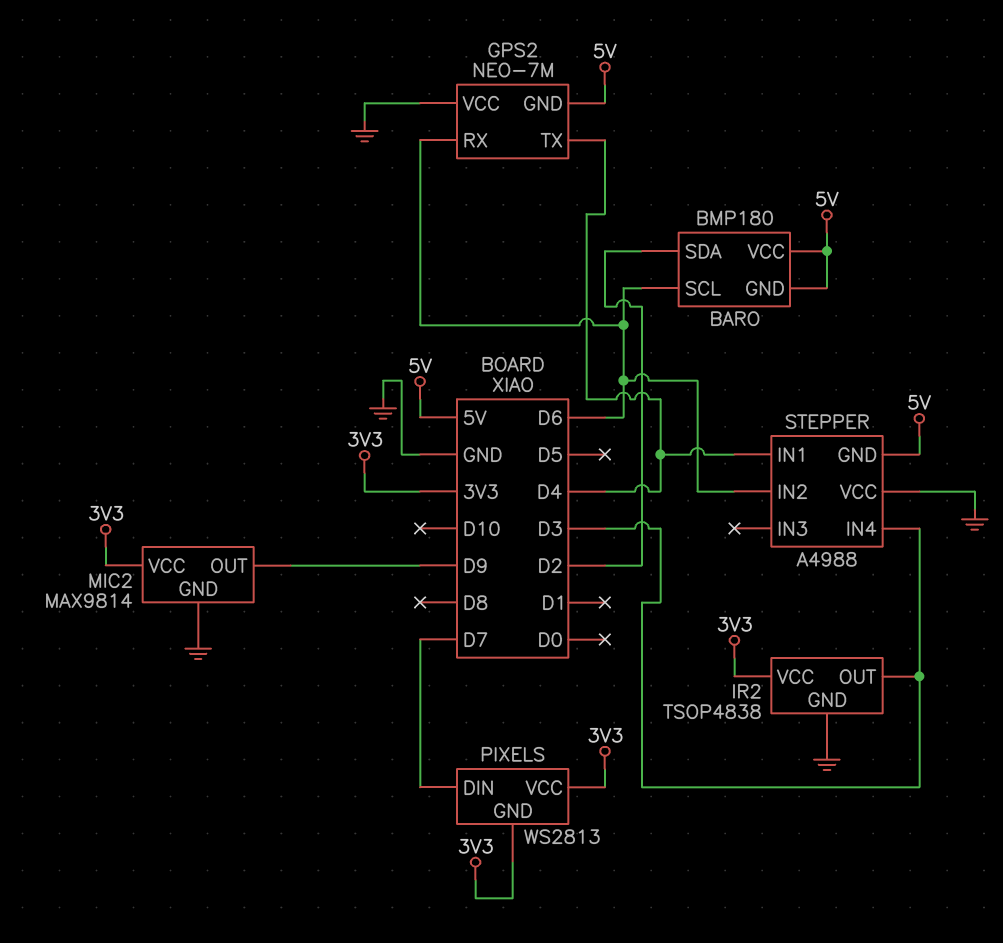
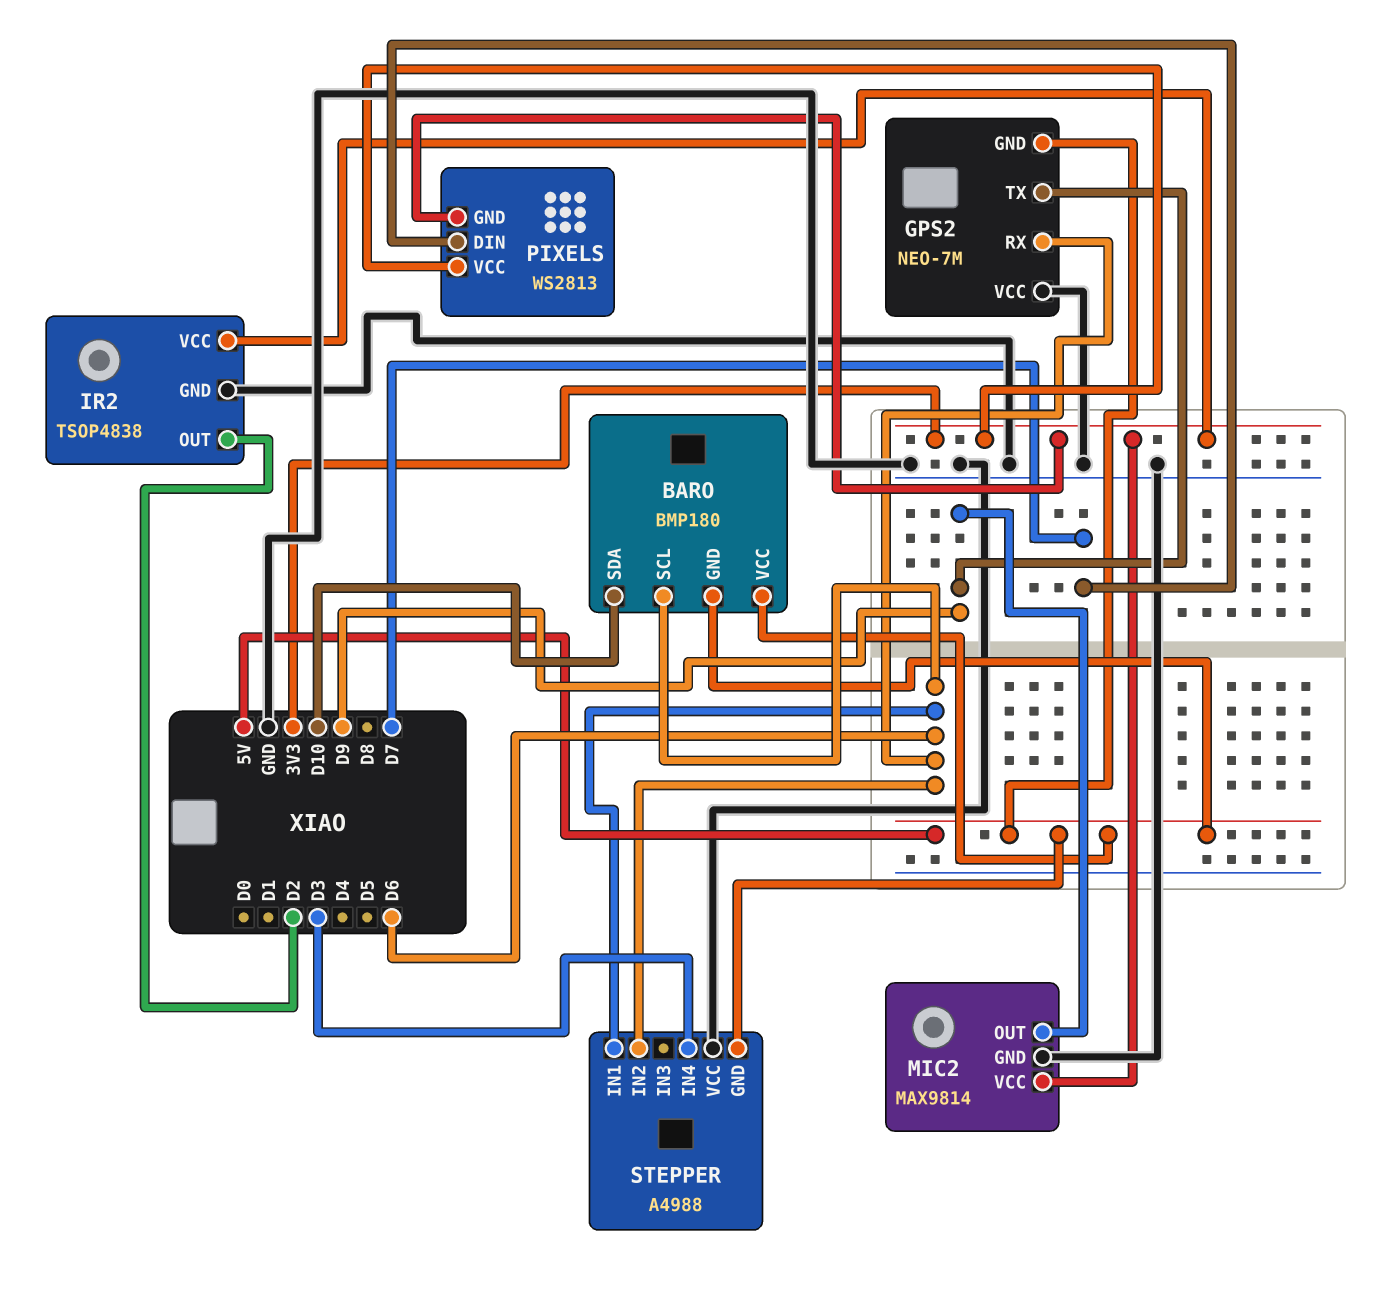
BARO pin SDA: D2 -> D10
GPS2 pin TX: D4 -> D9
IR2 pin OUT: D3 -> D2
STEPPER pin IN1: D4 -> D6

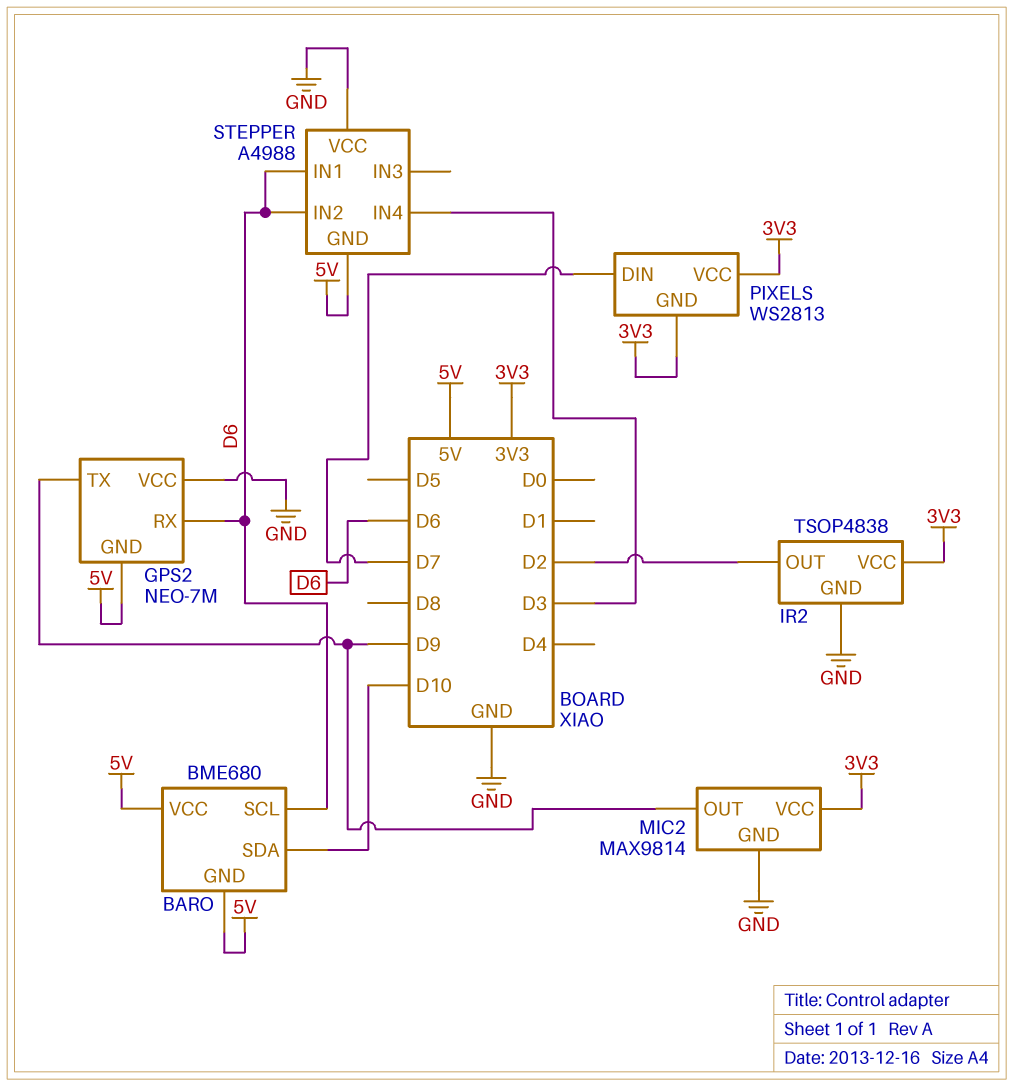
BARO: BMP180 -> BME680

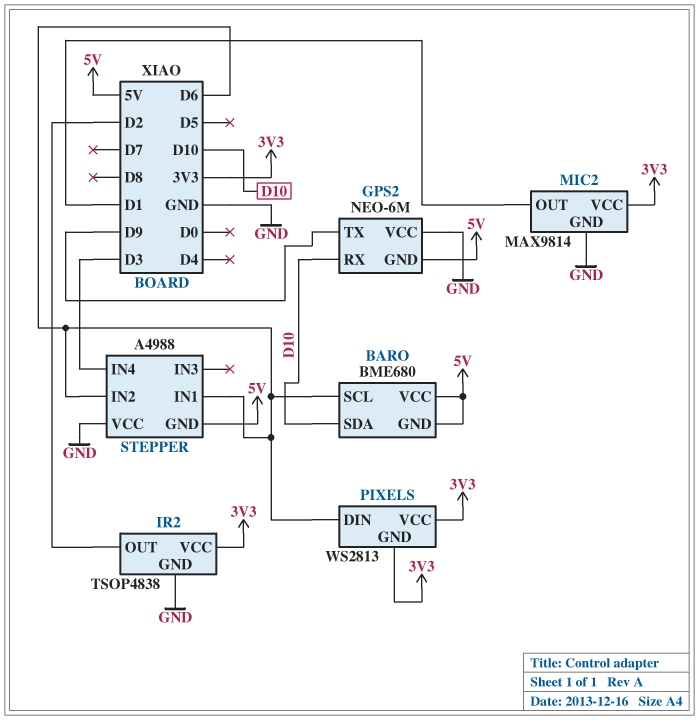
GPS2: NEO-7M -> NEO-6M
GPS2 pin RX: D6 -> D10
MIC2 pin OUT: D9 -> D1
PIXELS pin DIN: D7 -> D6

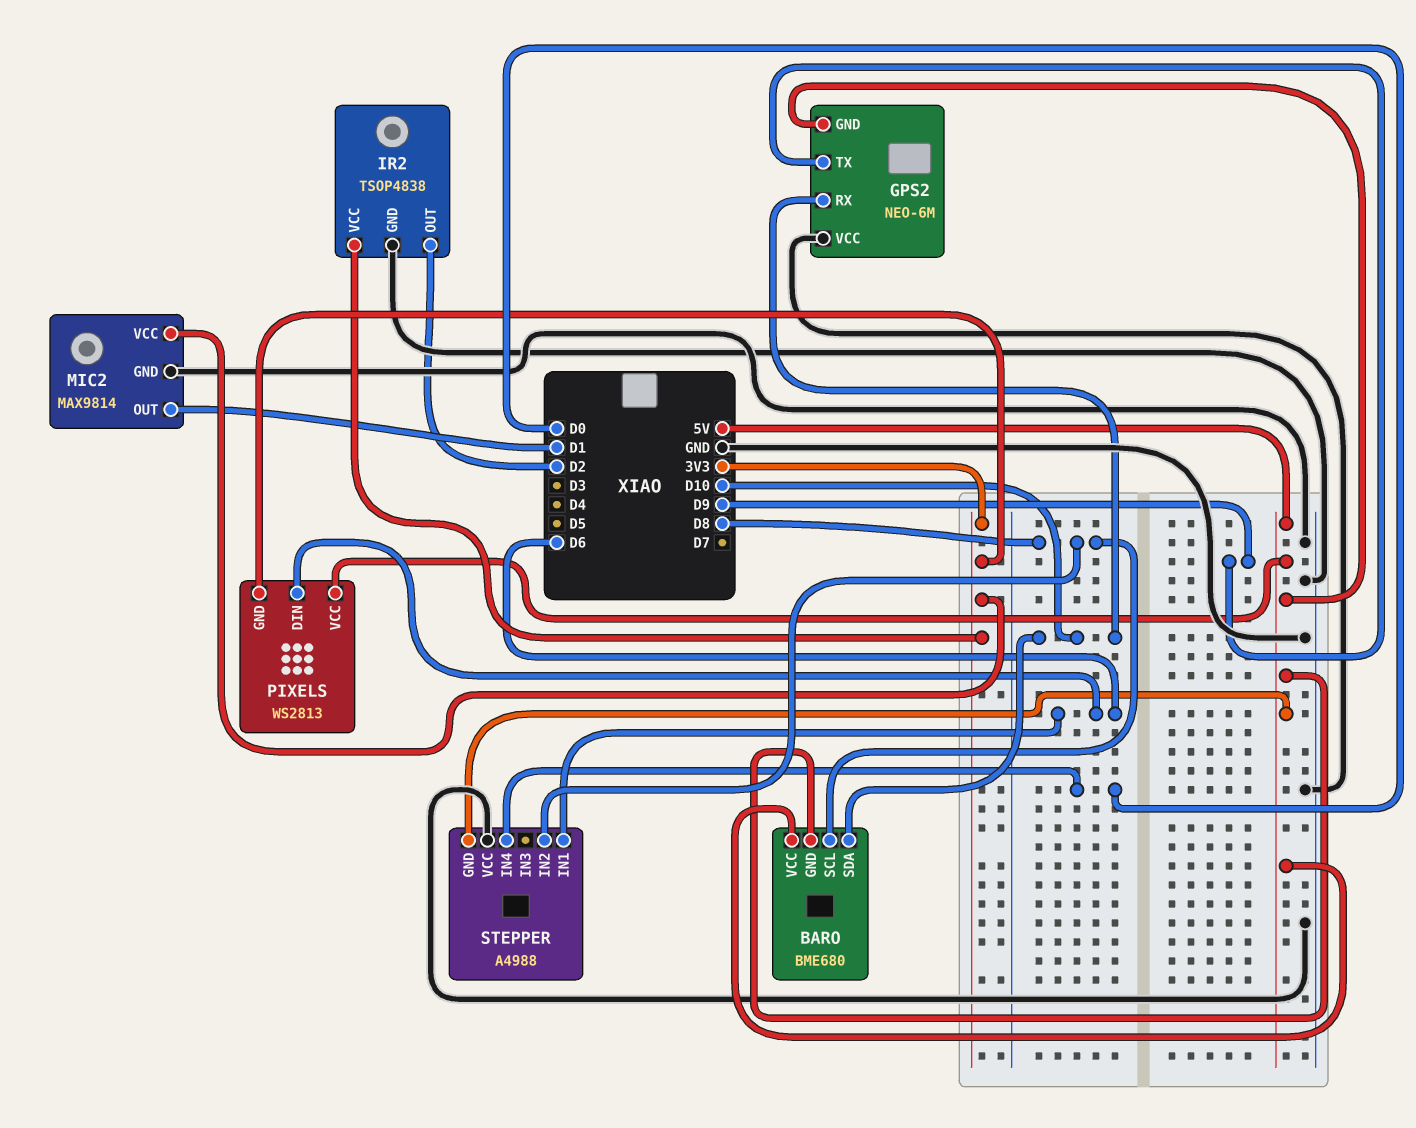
BARO pin SCL: D6 -> D8
PIXELS pin VCC: 3V3 -> 5V
STEPPER pin IN2: D6 -> D8
STEPPER pin IN4: D3 -> D0

